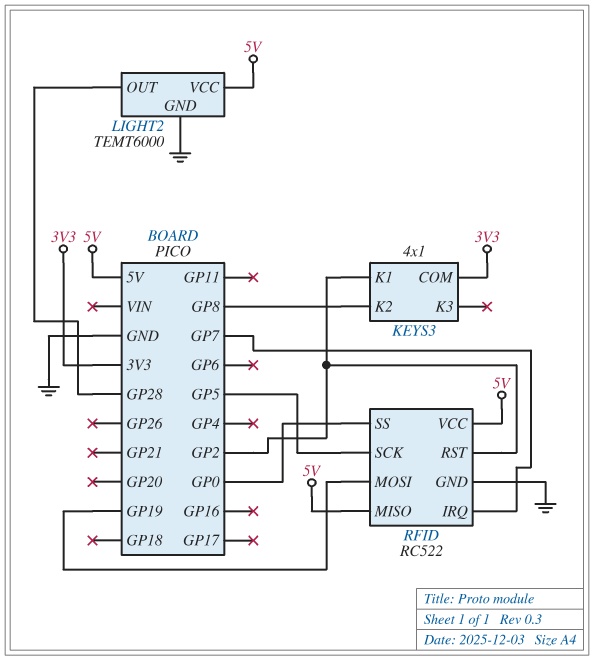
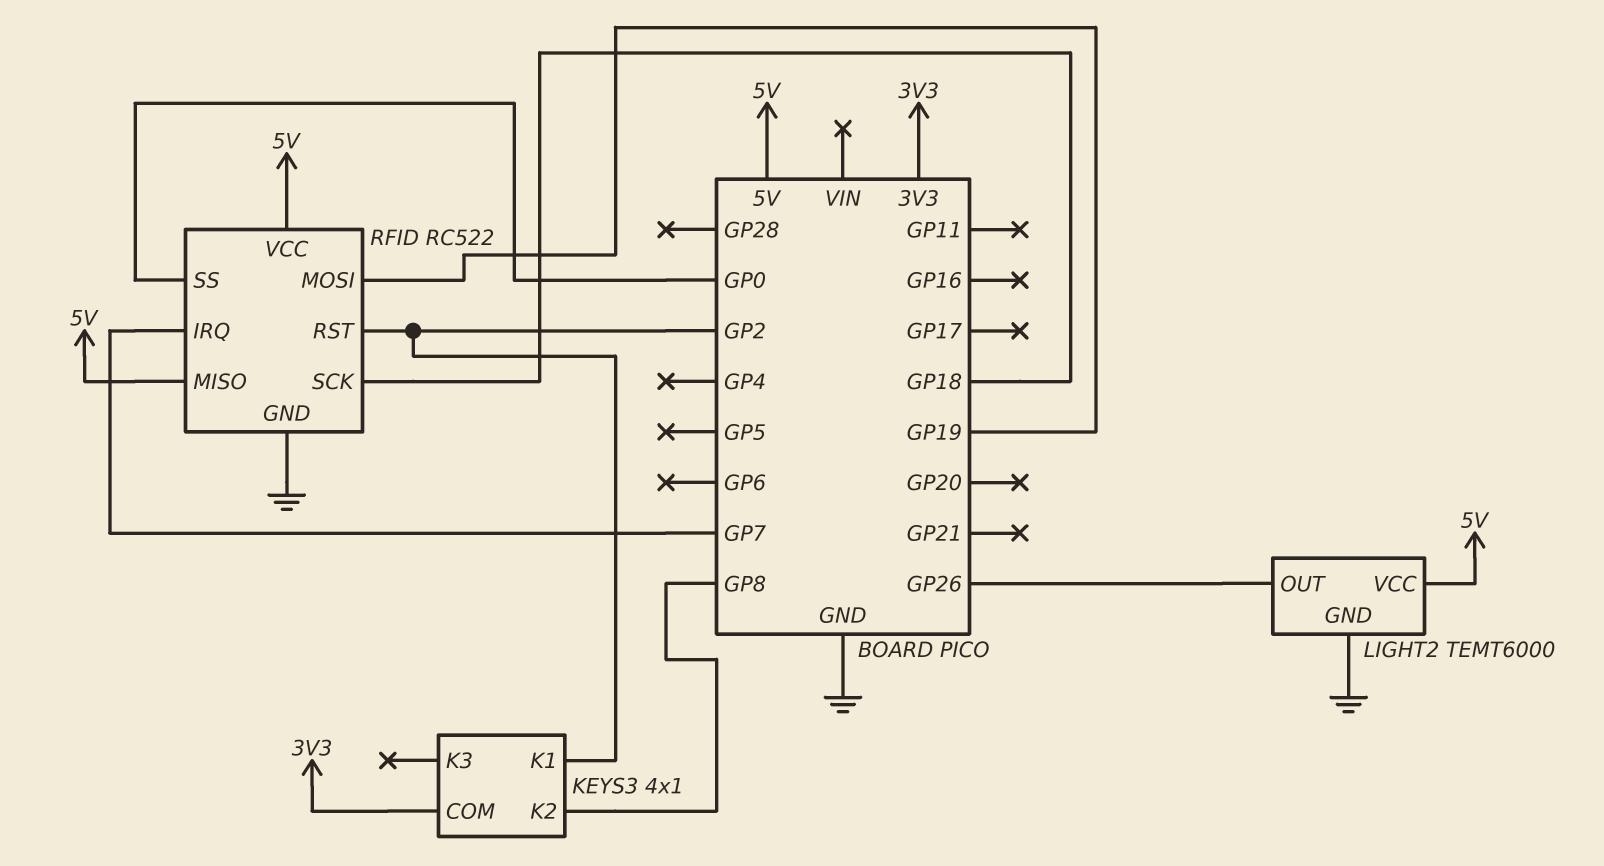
LIGHT2 pin OUT: GP28 -> GP26
RFID pin SCK: GP5 -> GP18

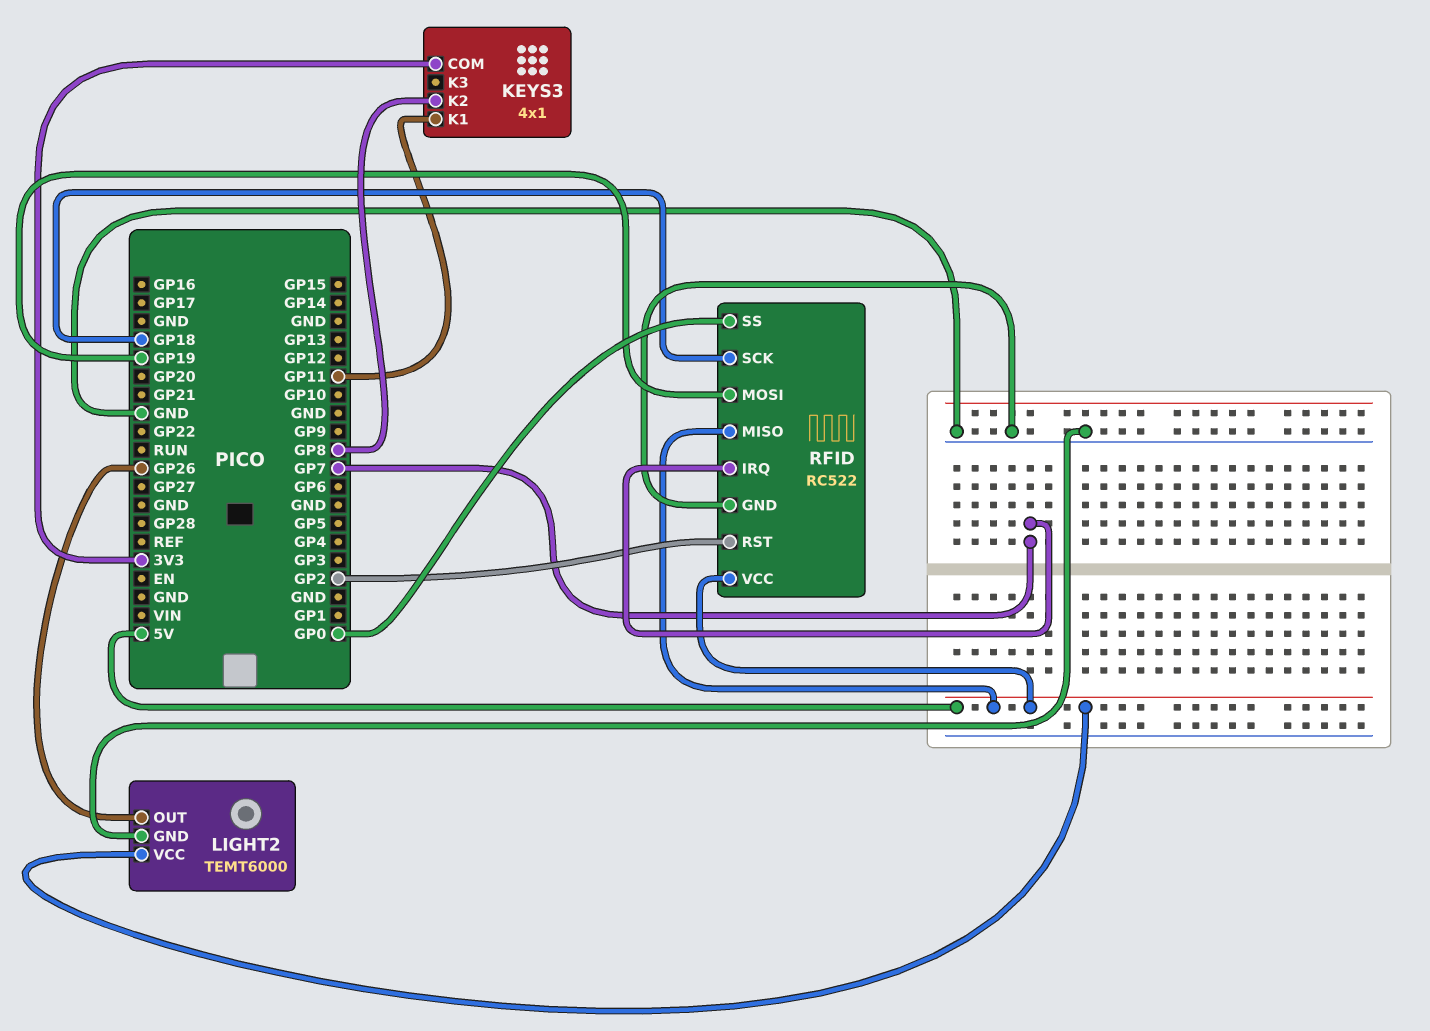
KEYS3 pin K1: GP2 -> GP11

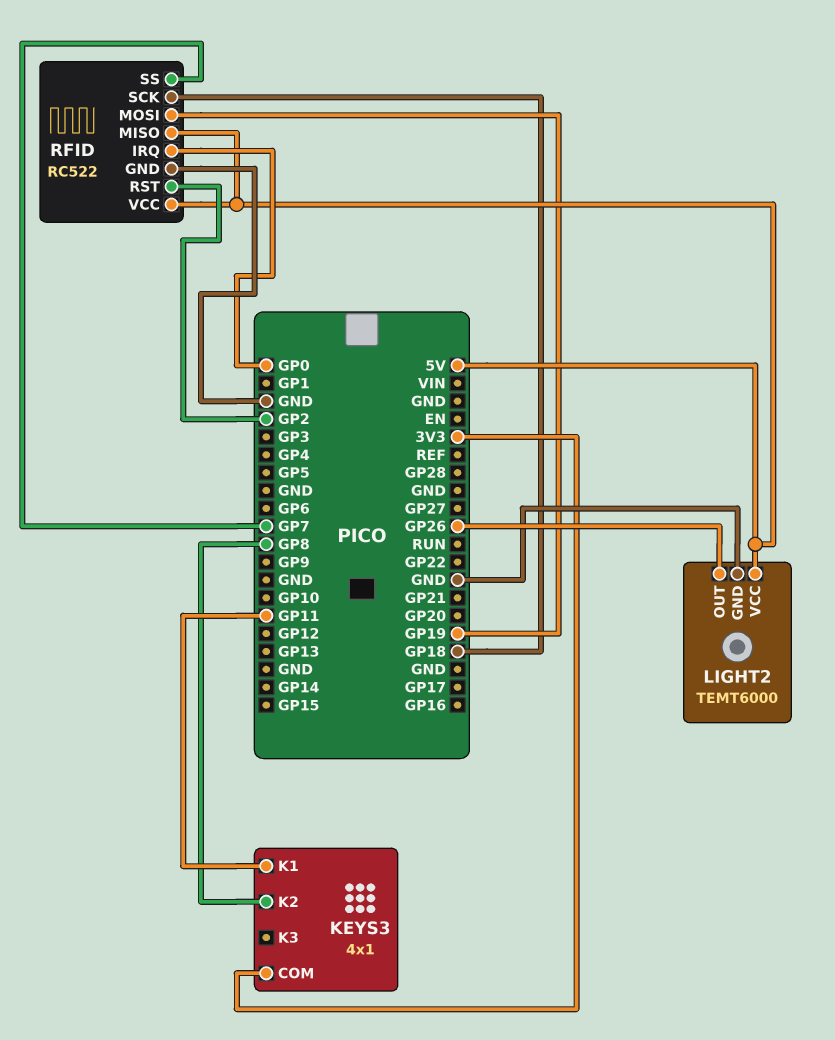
RFID pin IRQ: GP7 -> GP0
RFID pin SS: GP0 -> GP7

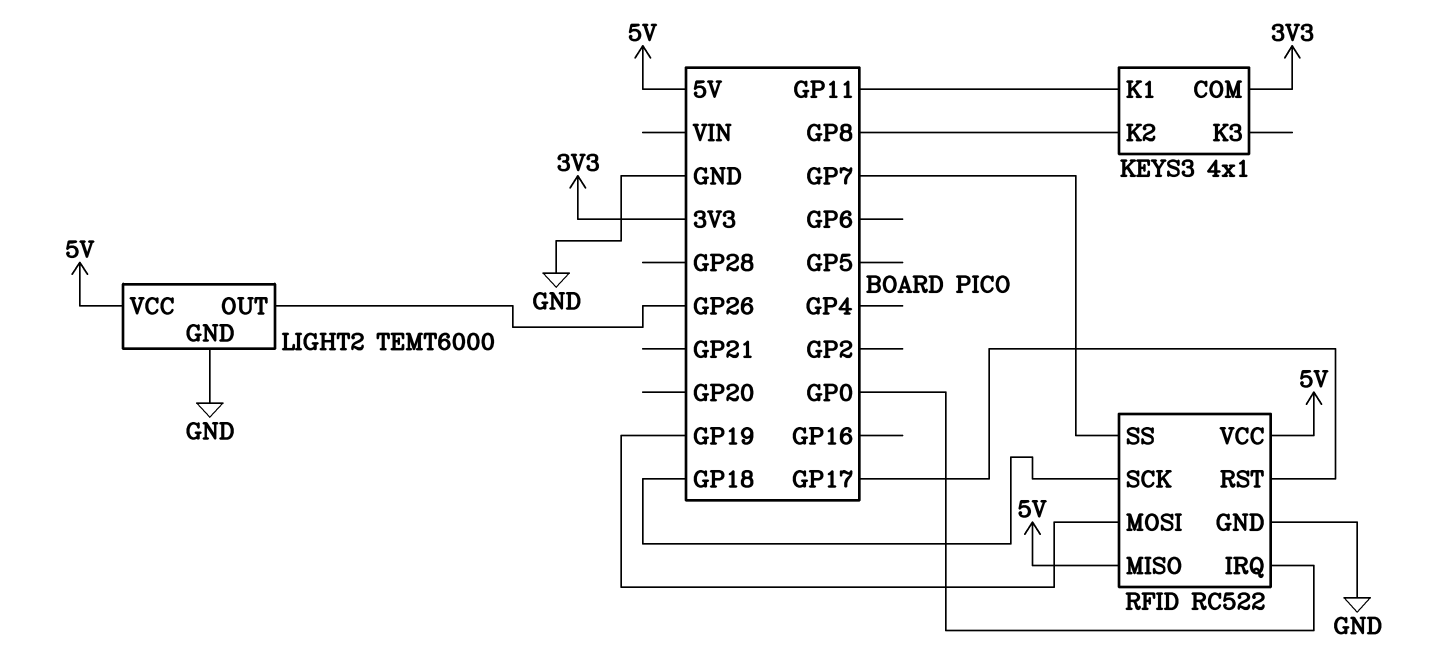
RFID pin RST: GP2 -> GP17

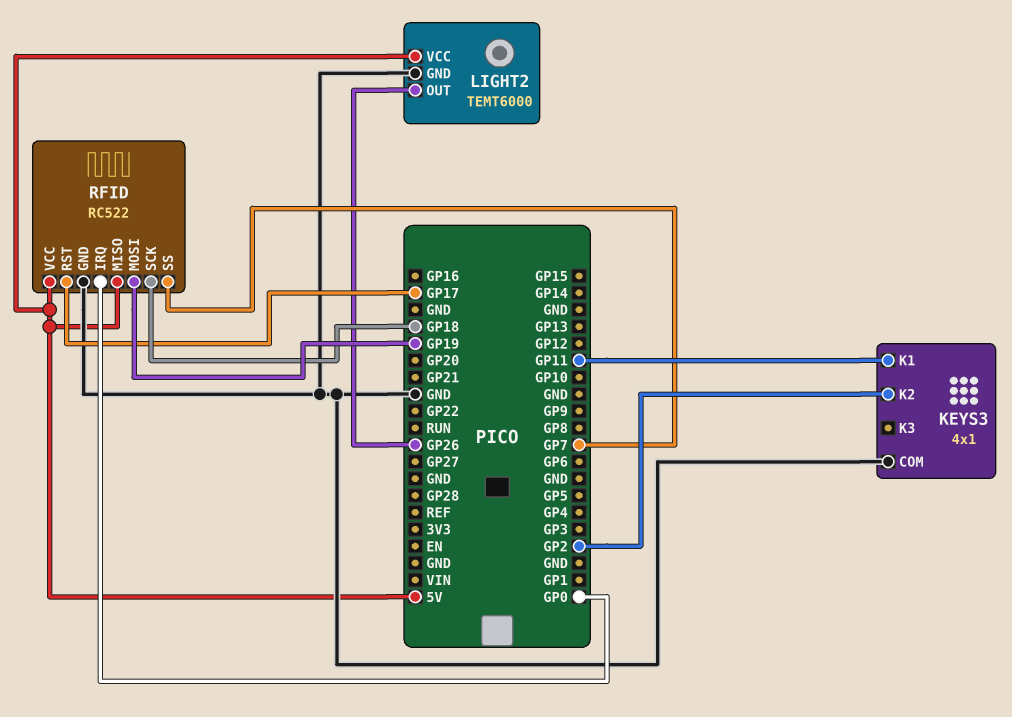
KEYS3 pin COM: 3V3 -> GND
KEYS3 pin K2: GP8 -> GP2

